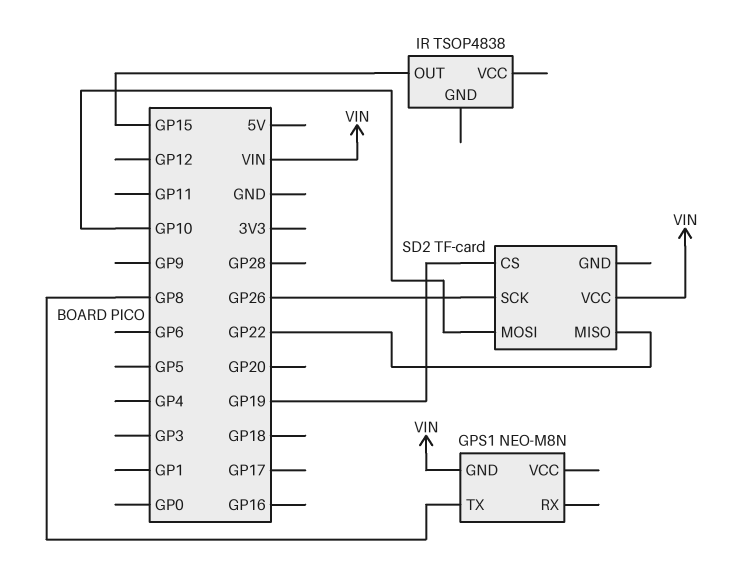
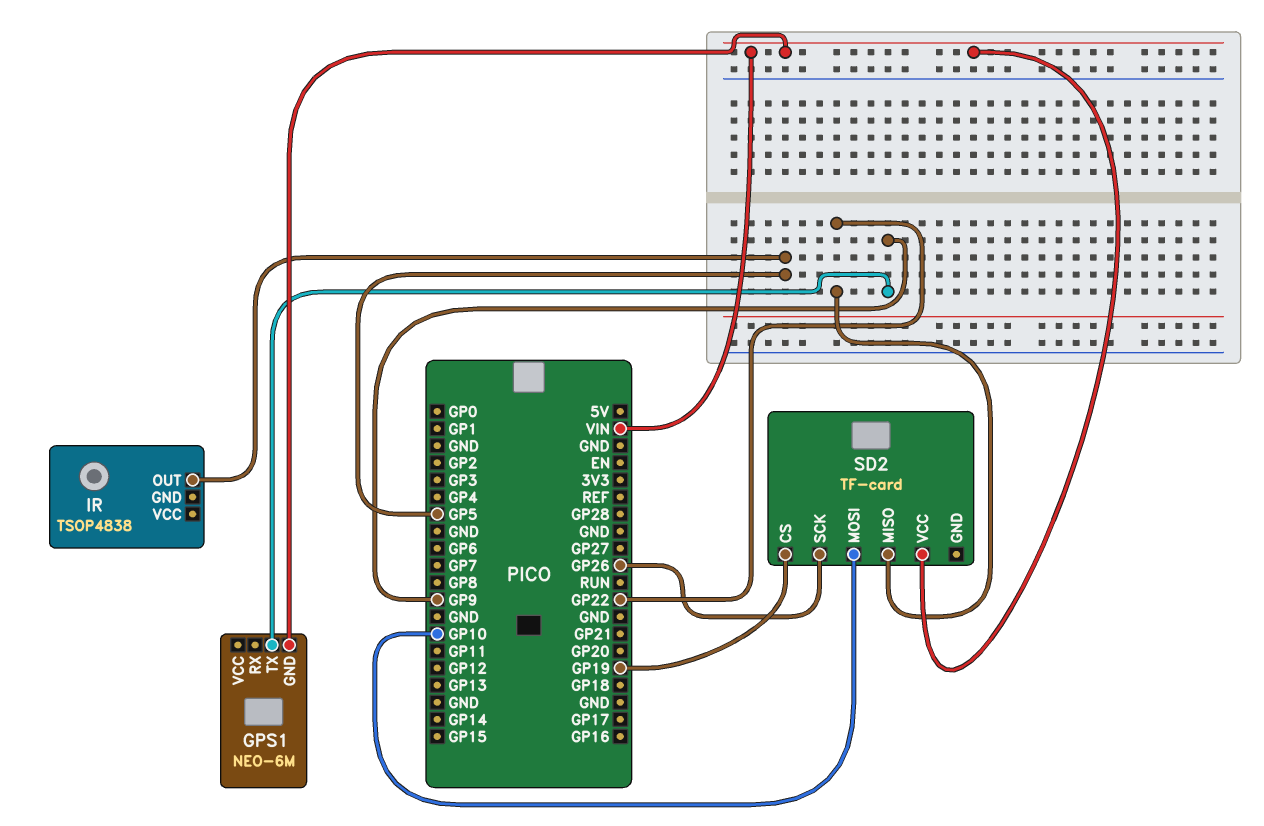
GPS1: NEO-M8N -> NEO-6M
GPS1 pin TX: GP8 -> GP9
IR pin OUT: GP15 -> GP5

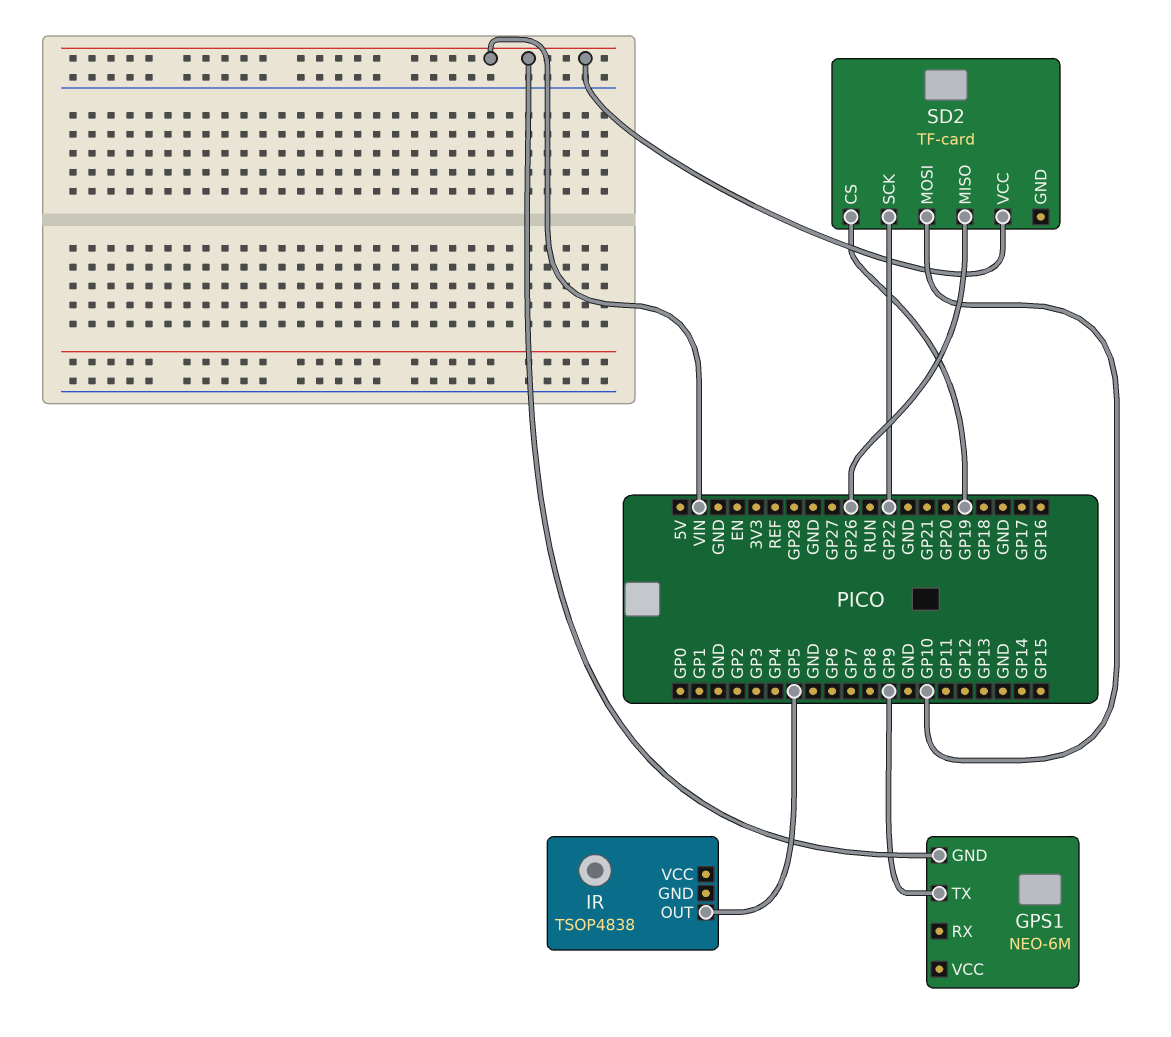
SD2 pin MISO: GP22 -> GP26
SD2 pin SCK: GP26 -> GP22

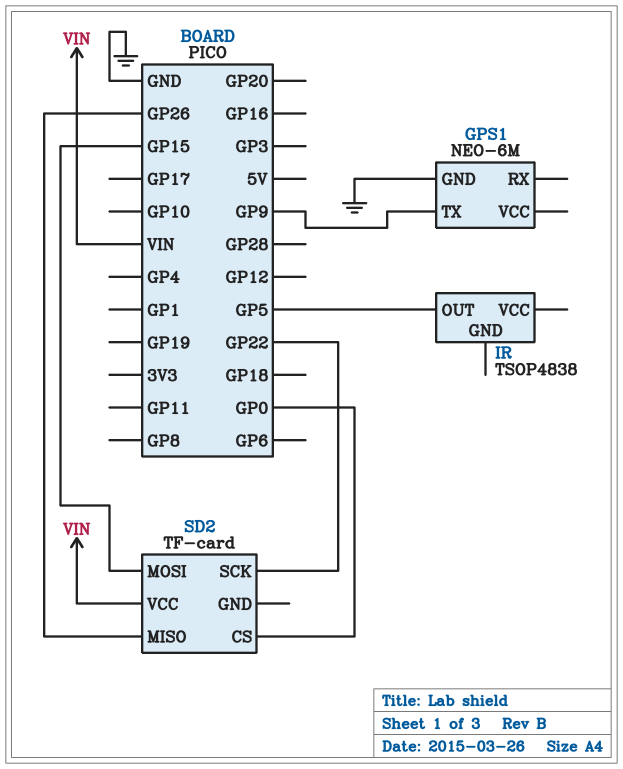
GPS1 pin GND: VIN -> GND
SD2 pin CS: GP19 -> GP0
SD2 pin MOSI: GP10 -> GP15

